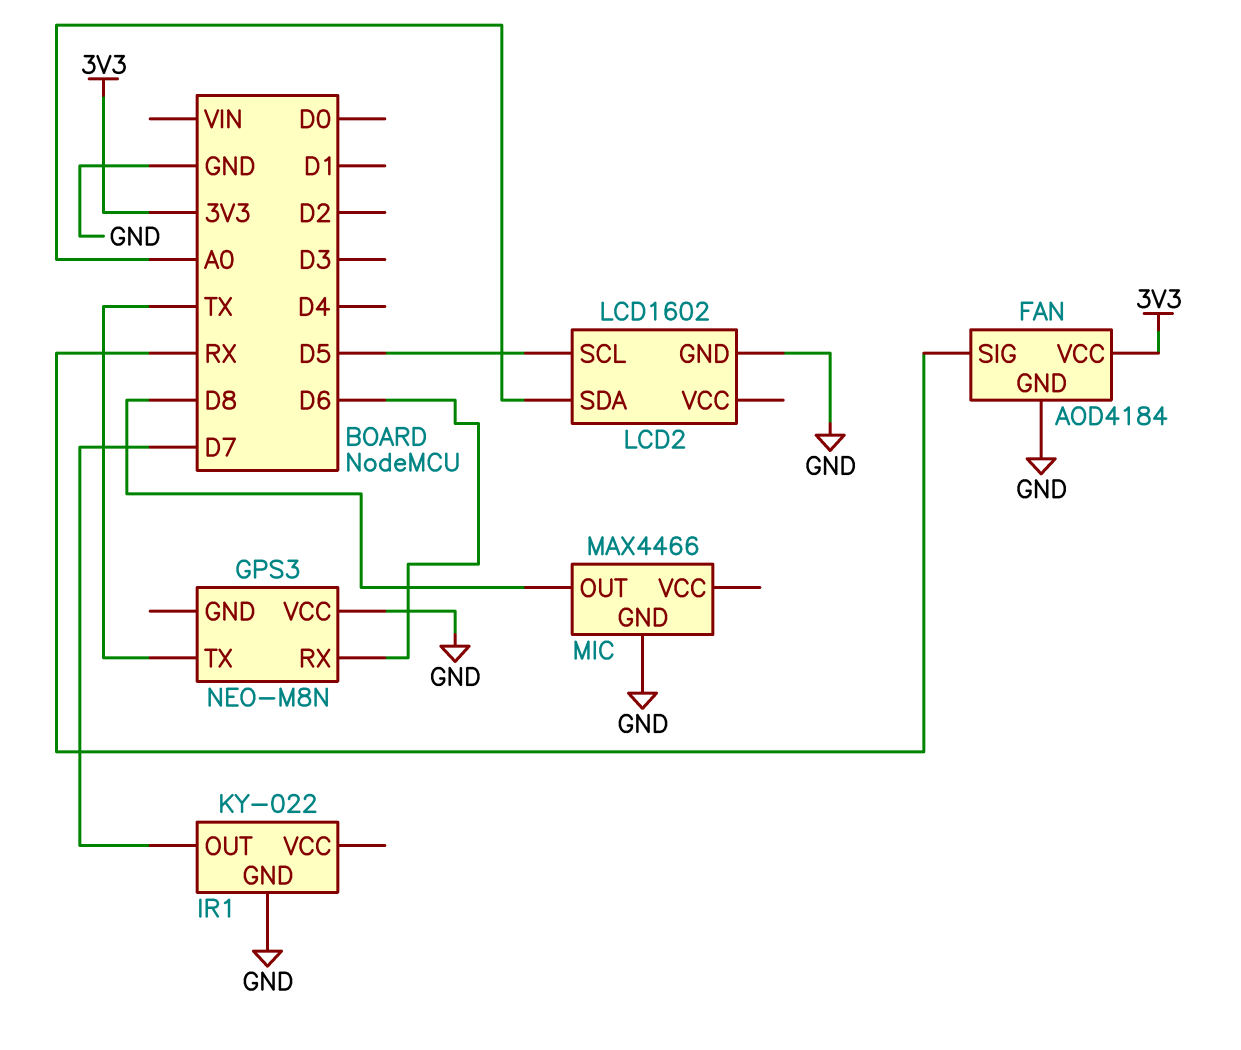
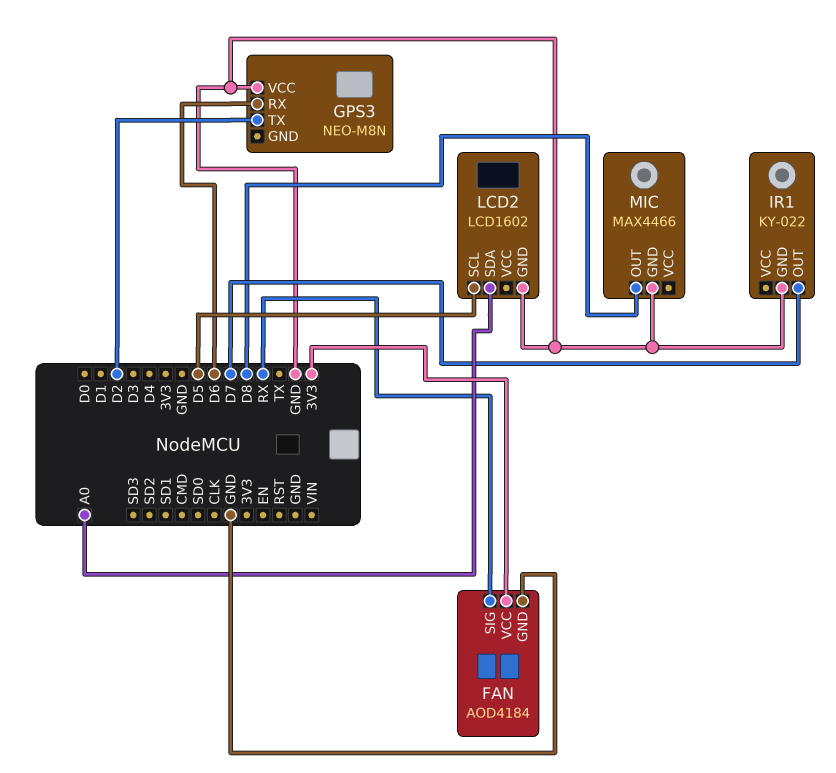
GPS3 pin TX: TX -> D2

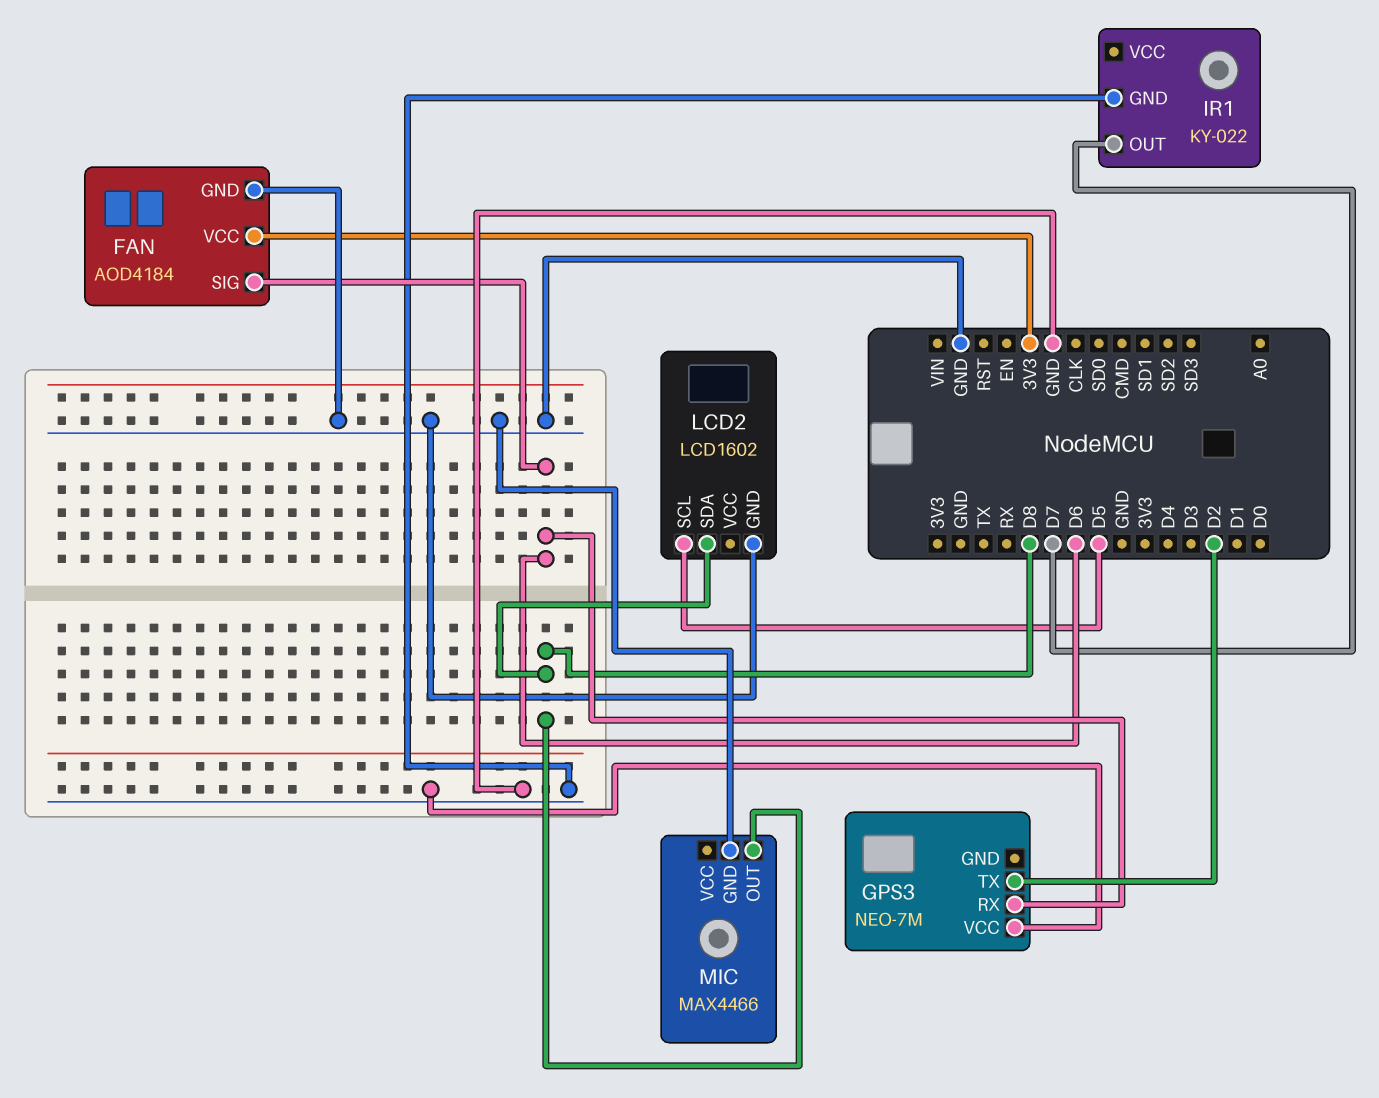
FAN pin SIG: RX -> D6
GPS3: NEO-M8N -> NEO-7M
LCD2 pin SDA: A0 -> D8

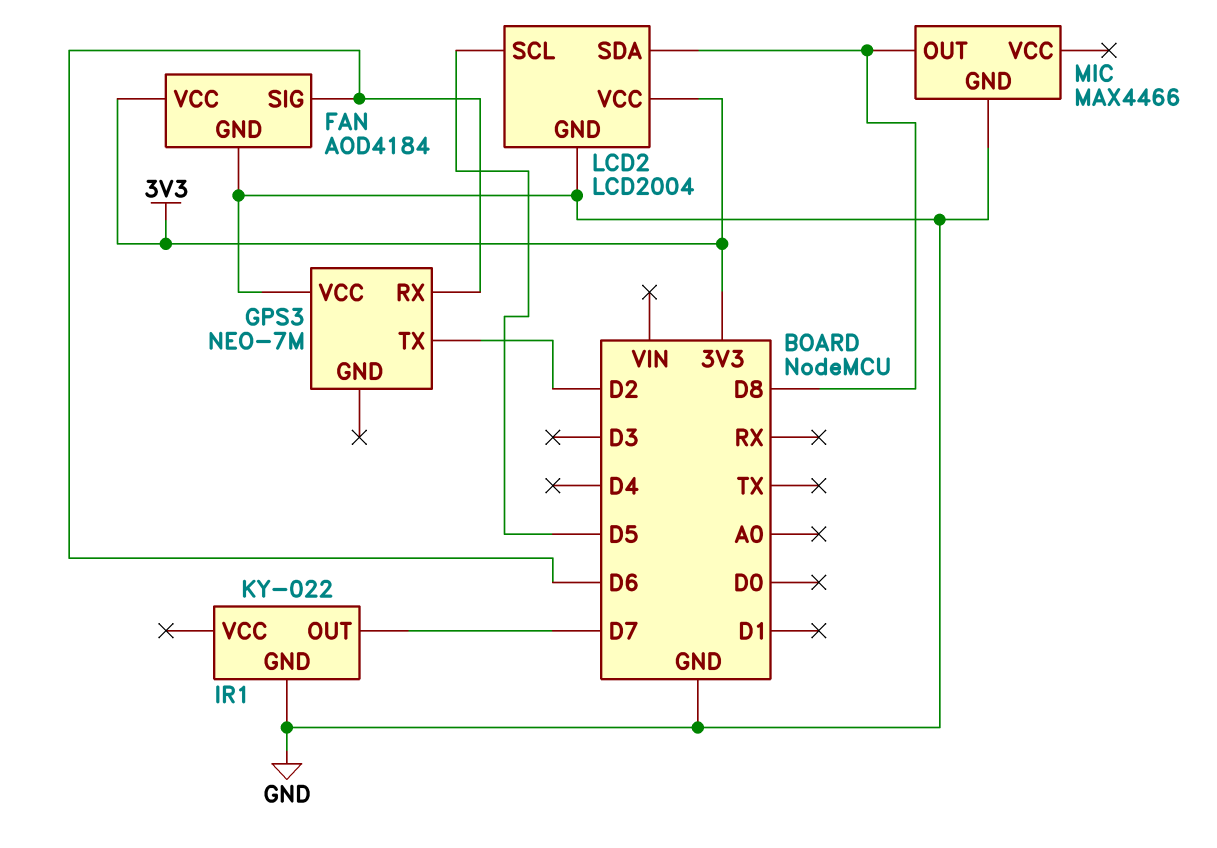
LCD2: LCD1602 -> LCD2004
LCD2 pin VCC: none -> 3V3

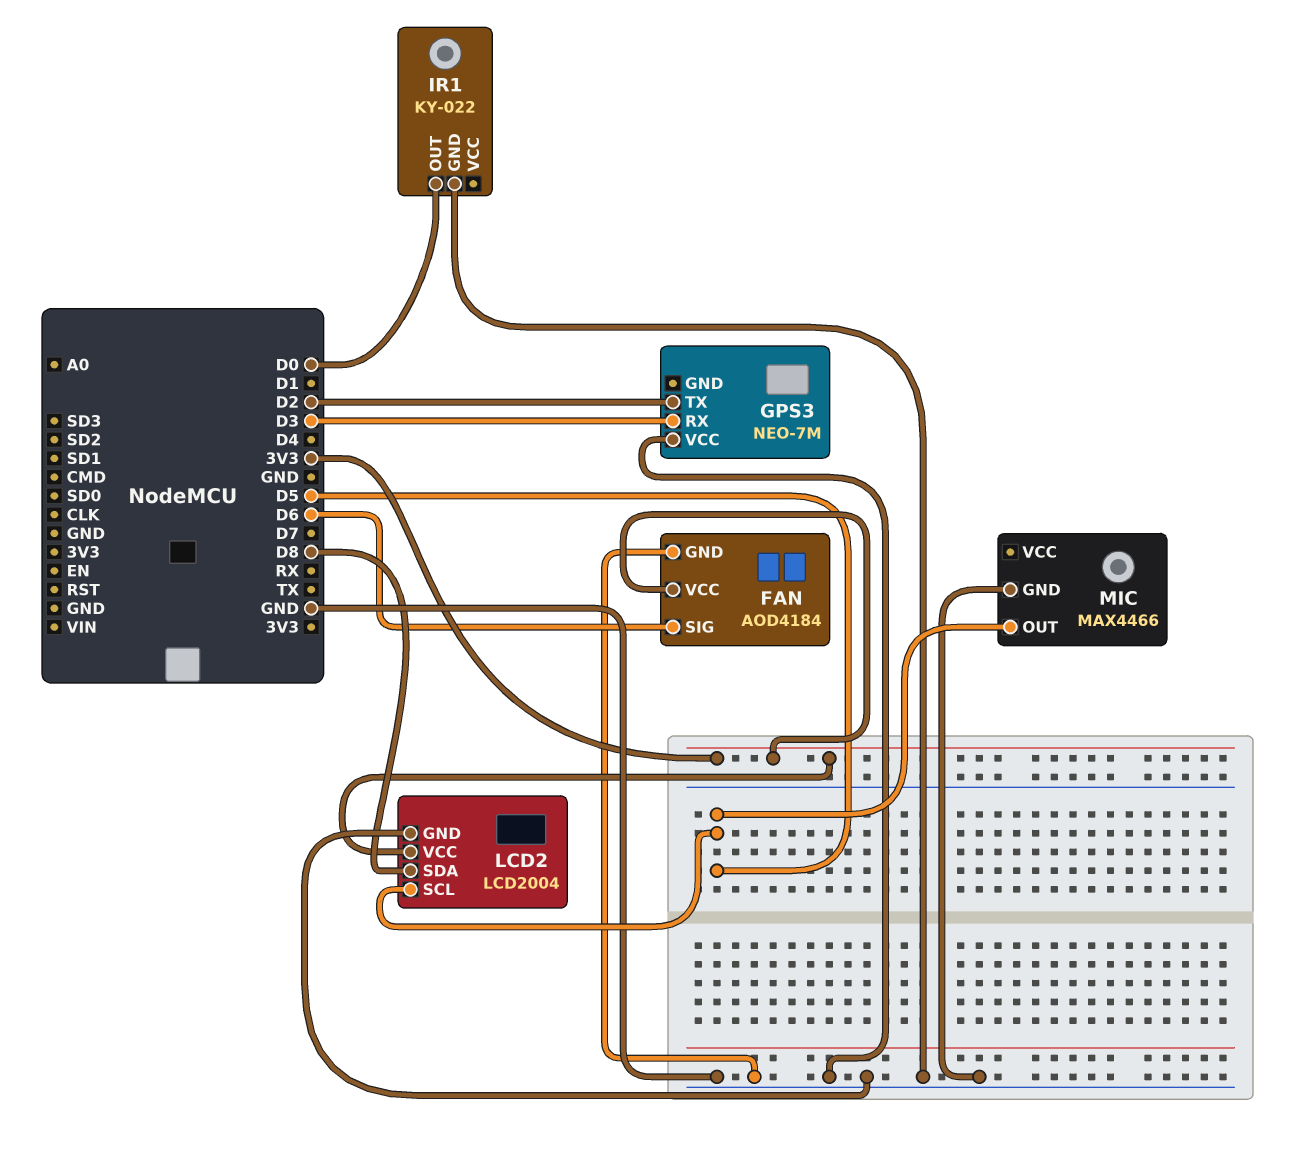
GPS3 pin RX: D6 -> D3
IR1 pin OUT: D7 -> D0
MIC pin OUT: D8 -> D5

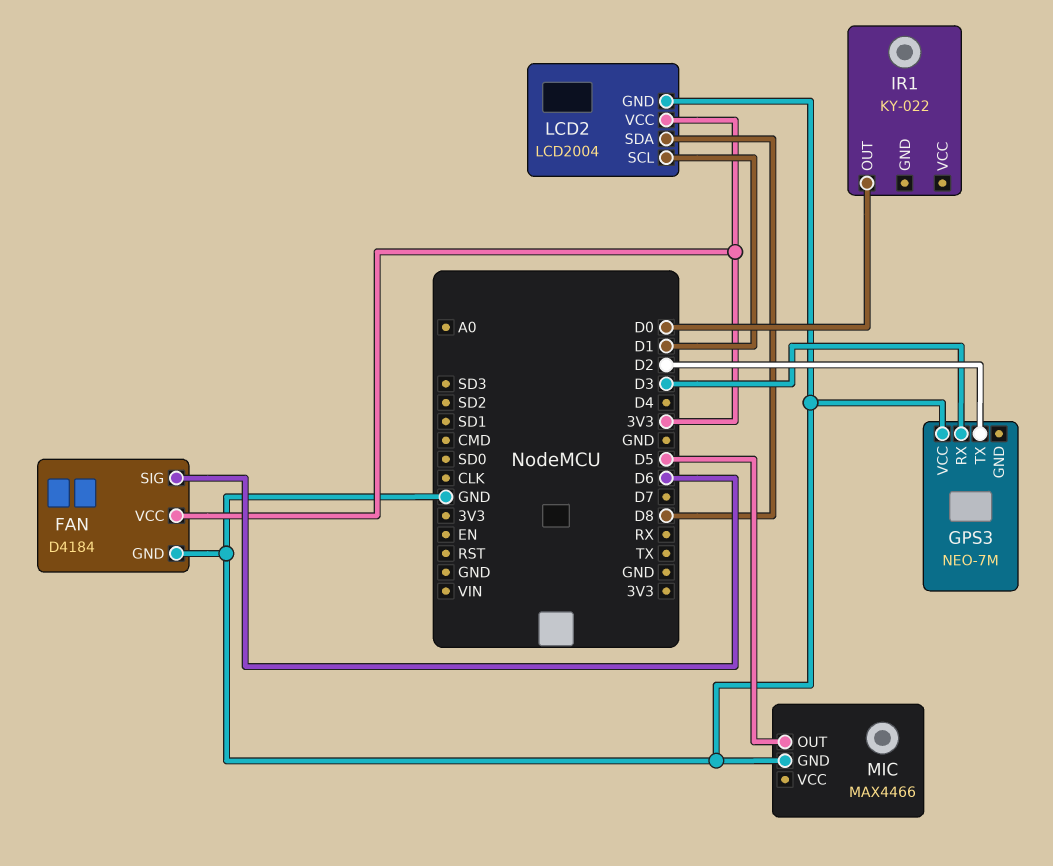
FAN: AOD4184 -> D4184
IR1 pin GND: GND -> none
LCD2 pin SCL: D5 -> D1

